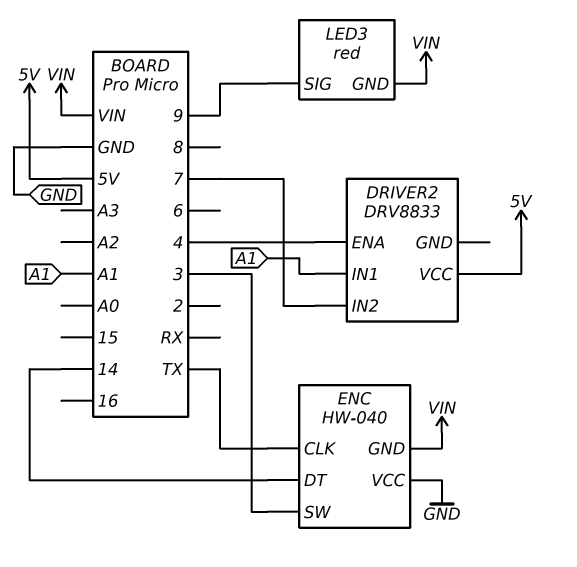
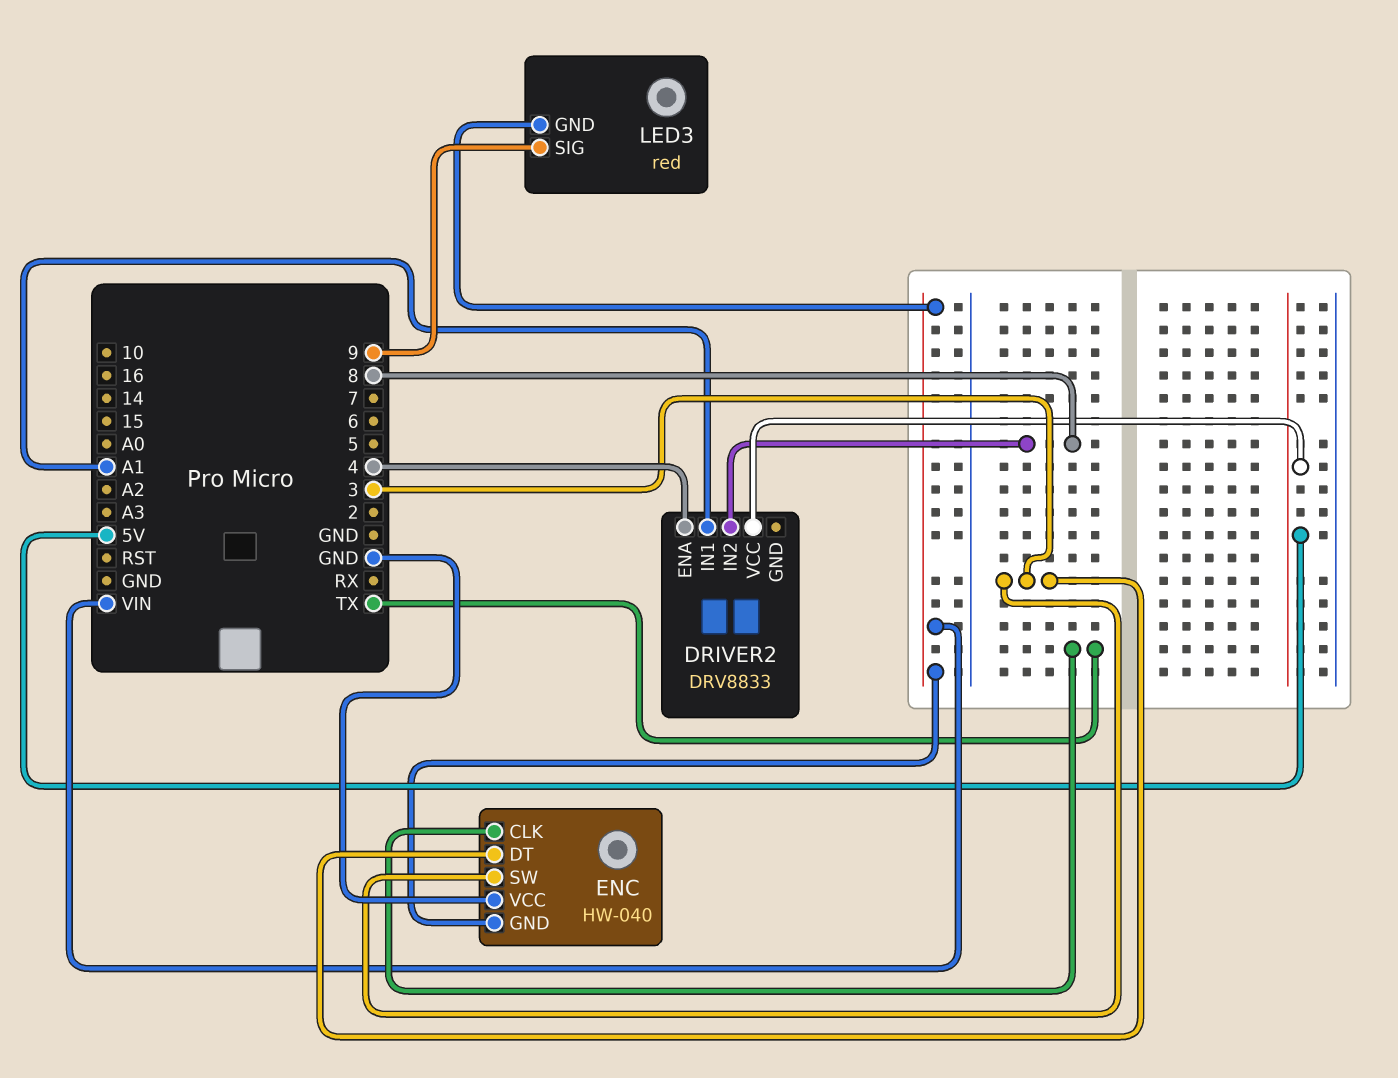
DRIVER2 pin IN2: 7 -> 8
ENC pin DT: 14 -> 3

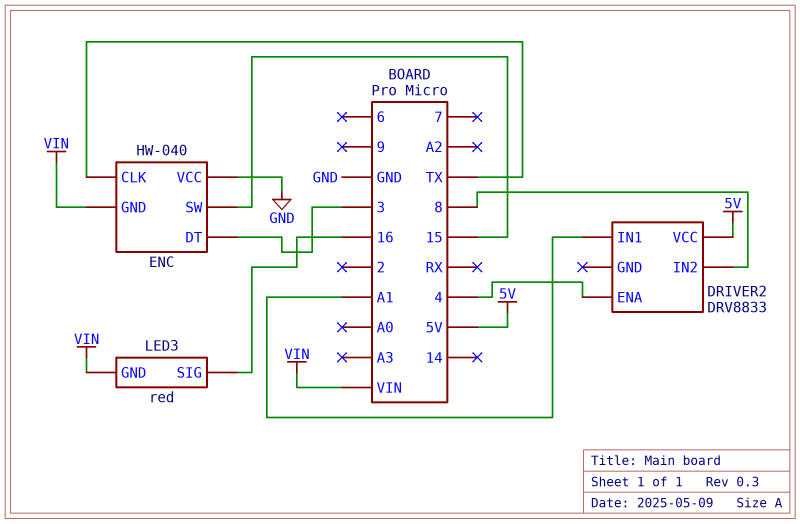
ENC pin SW: 3 -> 15
LED3 pin SIG: 9 -> 16

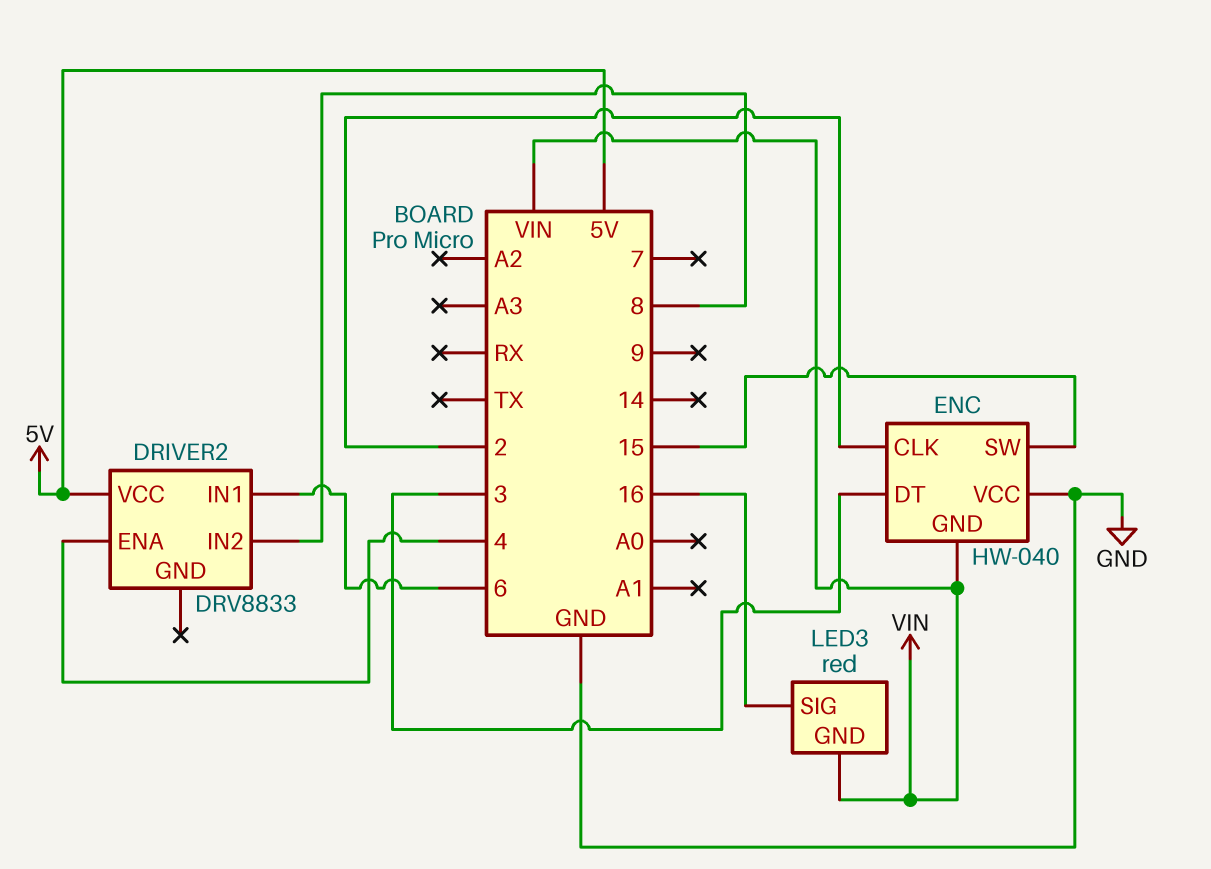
DRIVER2 pin IN1: A1 -> 6
ENC pin CLK: TX -> 2

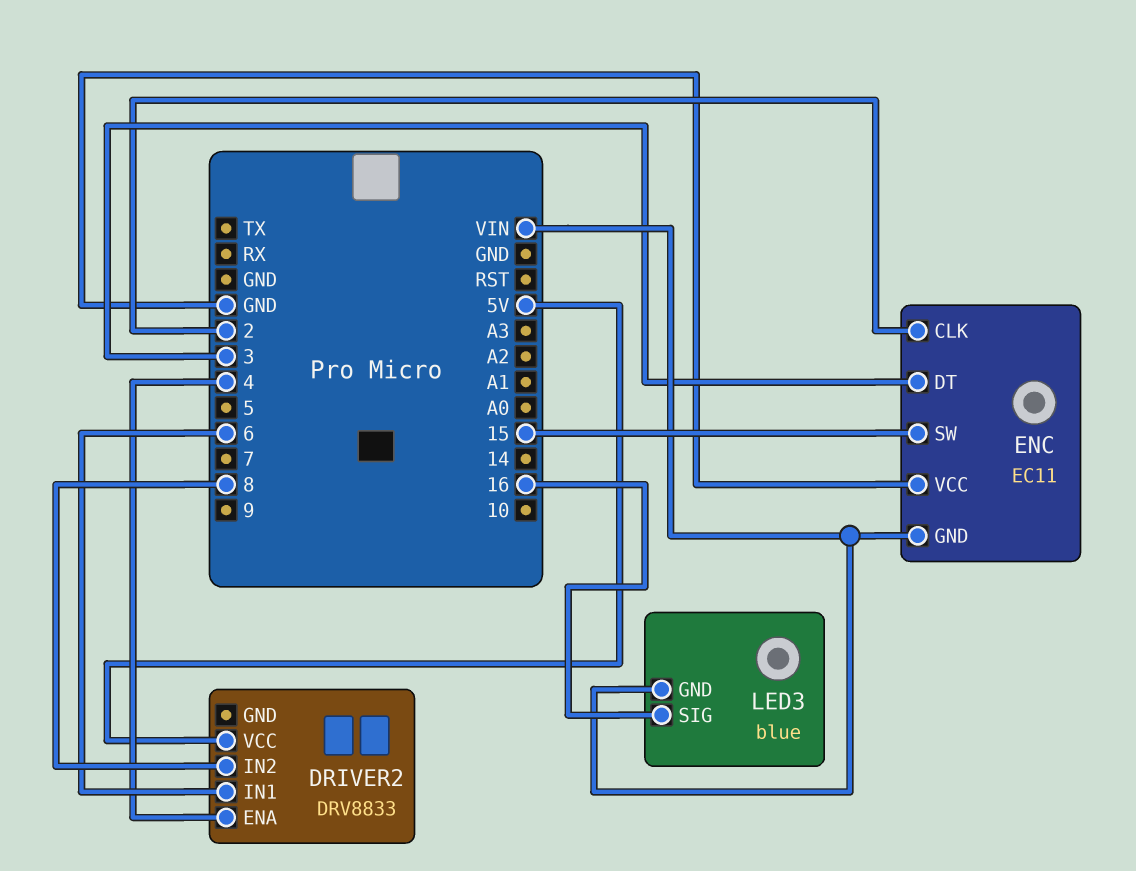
ENC: HW-040 -> EC11
LED3: red -> blue

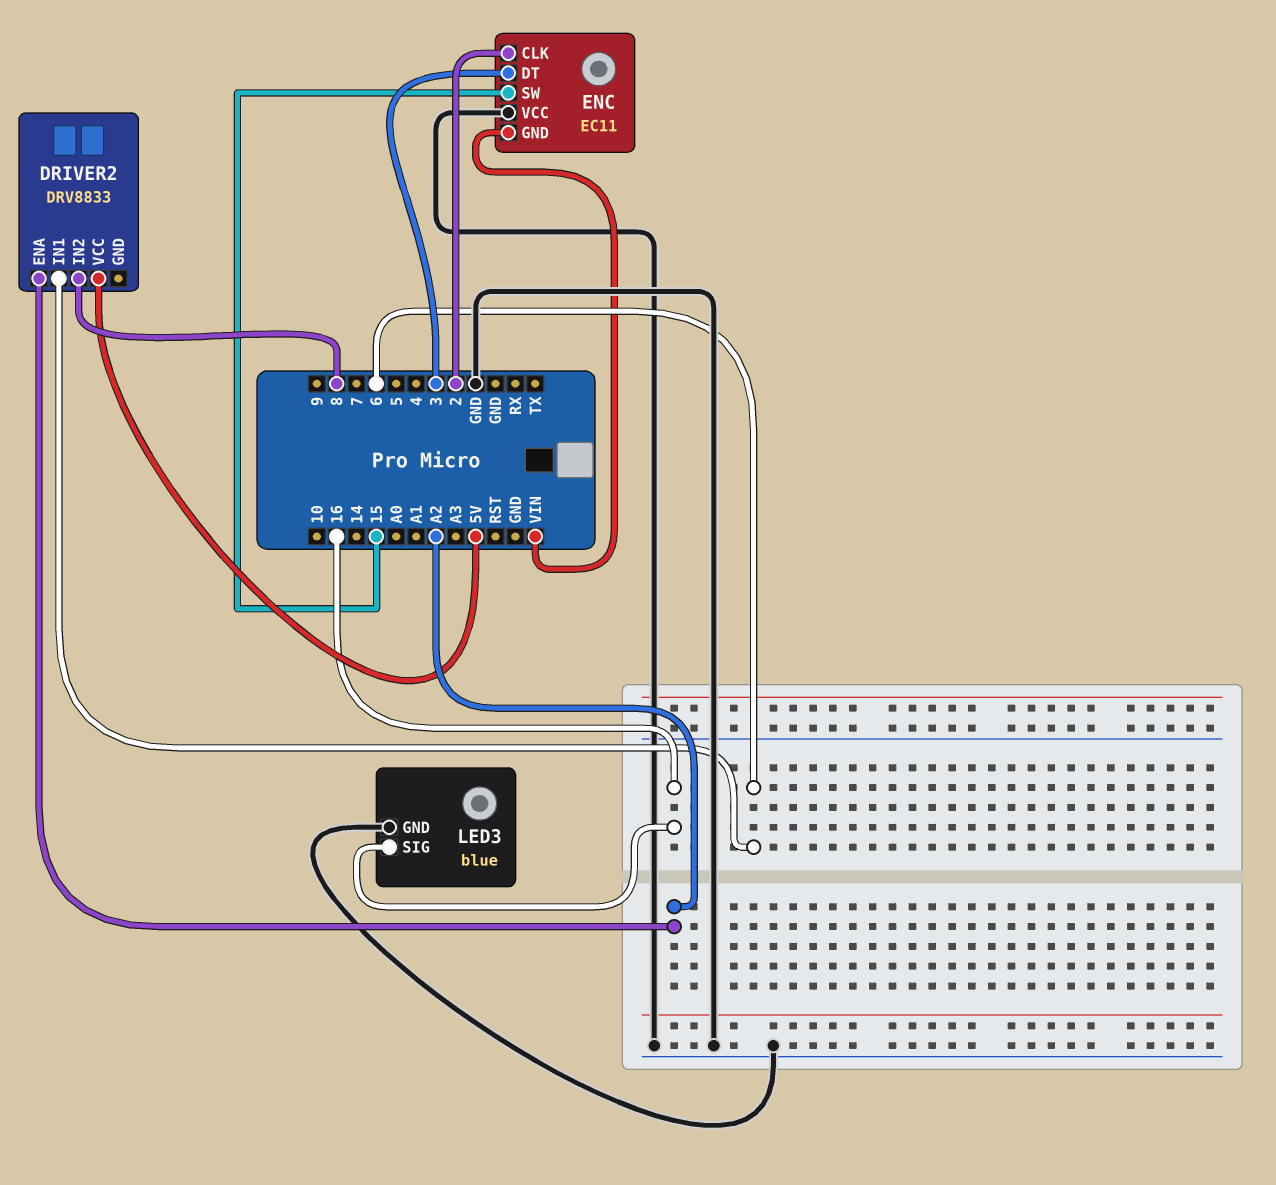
DRIVER2 pin ENA: 4 -> A2
LED3 pin GND: VIN -> GND

